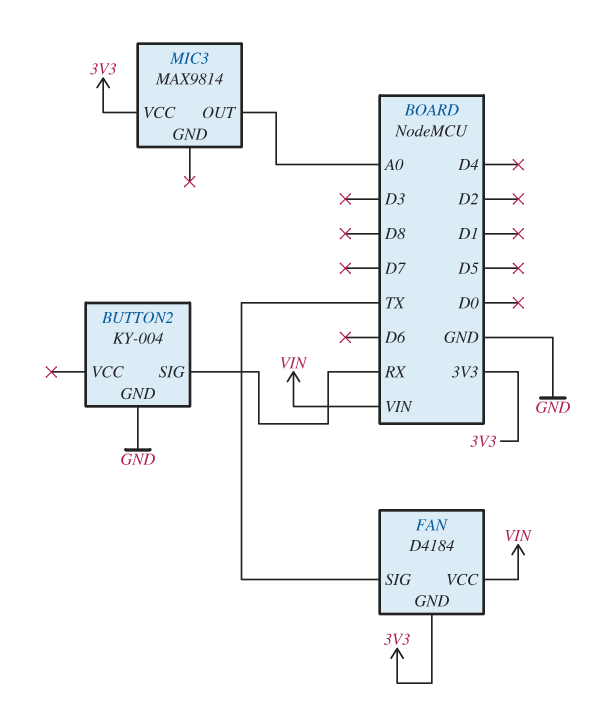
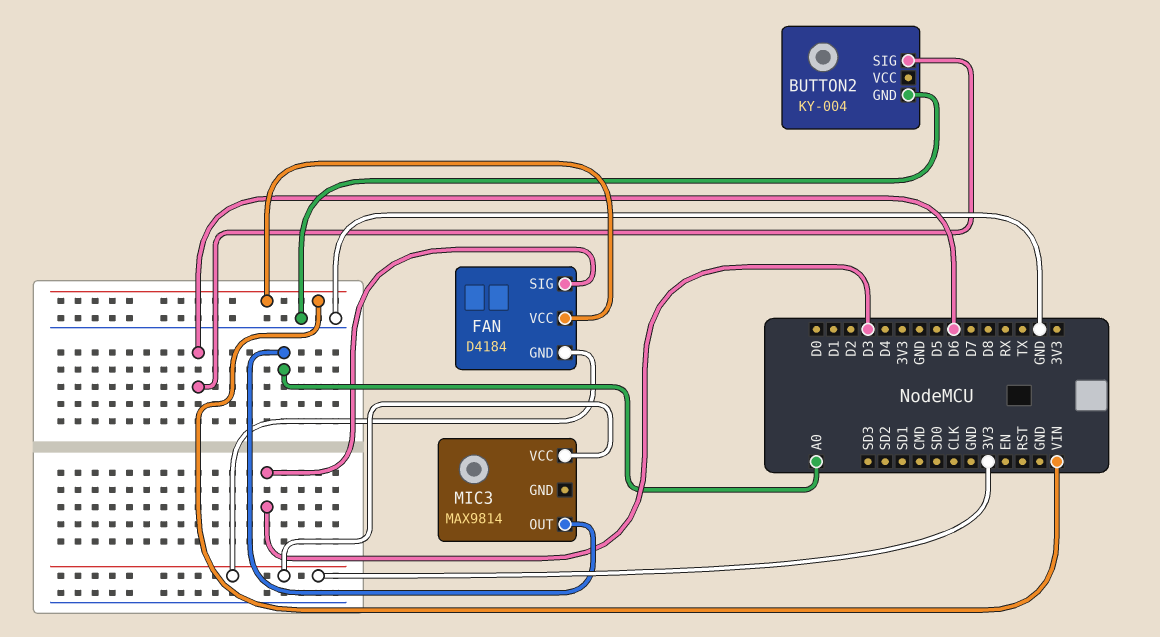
BUTTON2 pin SIG: RX -> D6
FAN pin SIG: TX -> D3

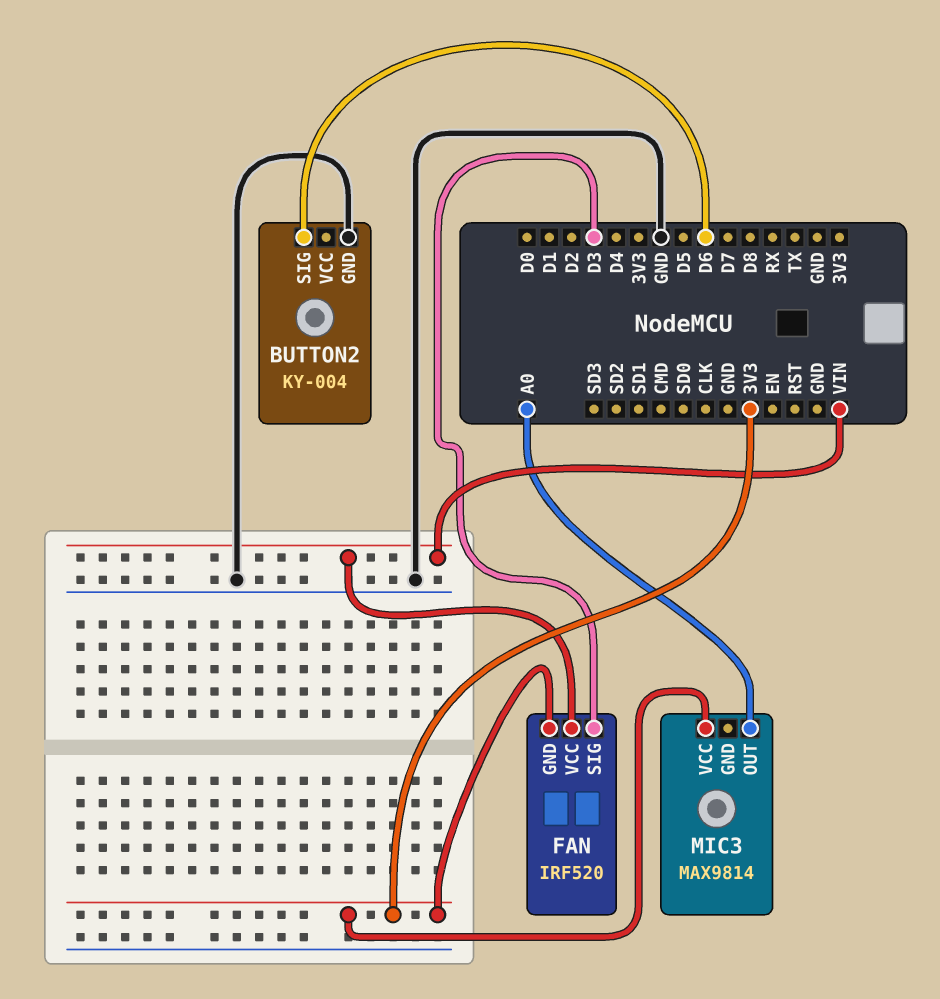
FAN: D4184 -> IRF520

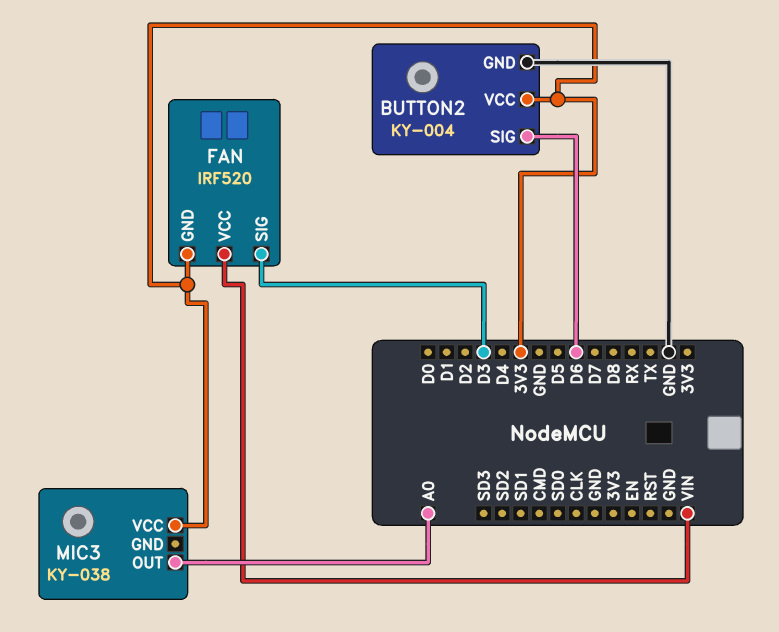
BUTTON2 pin VCC: none -> 3V3
MIC3: MAX9814 -> KY-038

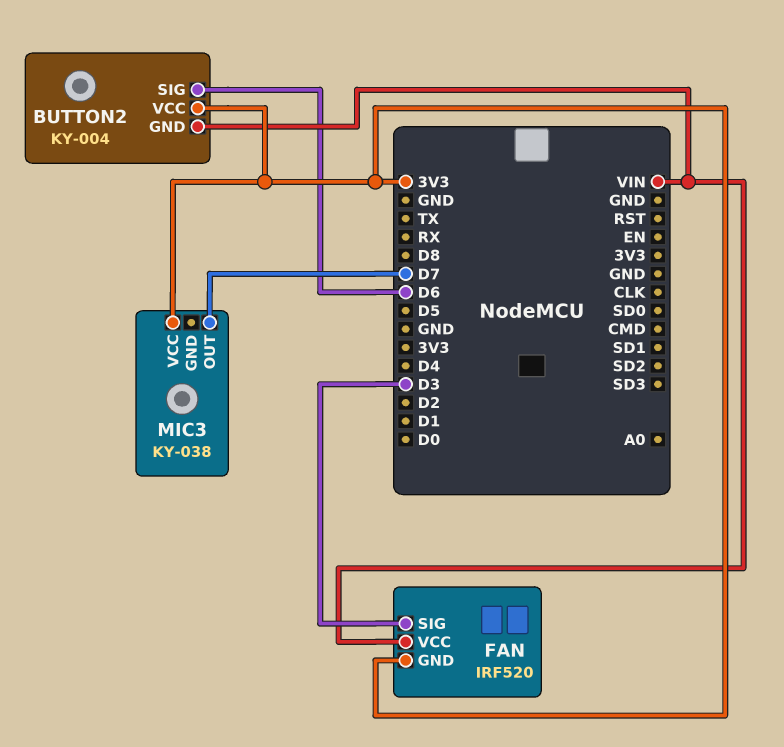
BUTTON2 pin GND: GND -> VIN
MIC3 pin OUT: A0 -> D7

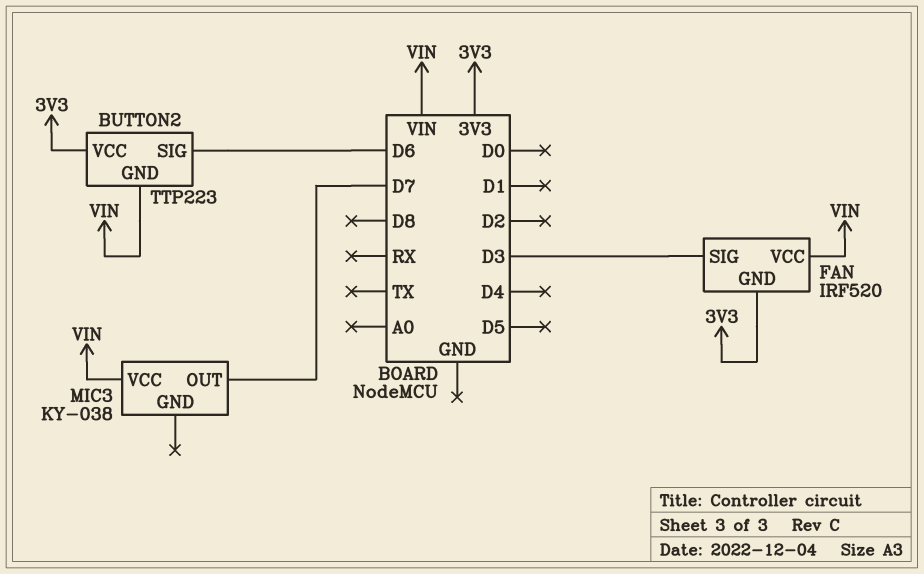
BUTTON2: KY-004 -> TTP223
MIC3 pin VCC: 3V3 -> VIN

